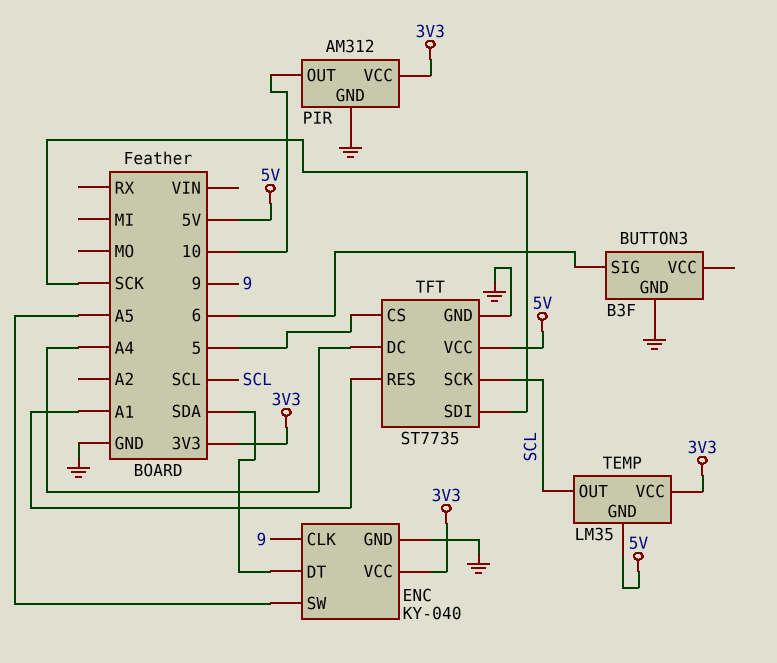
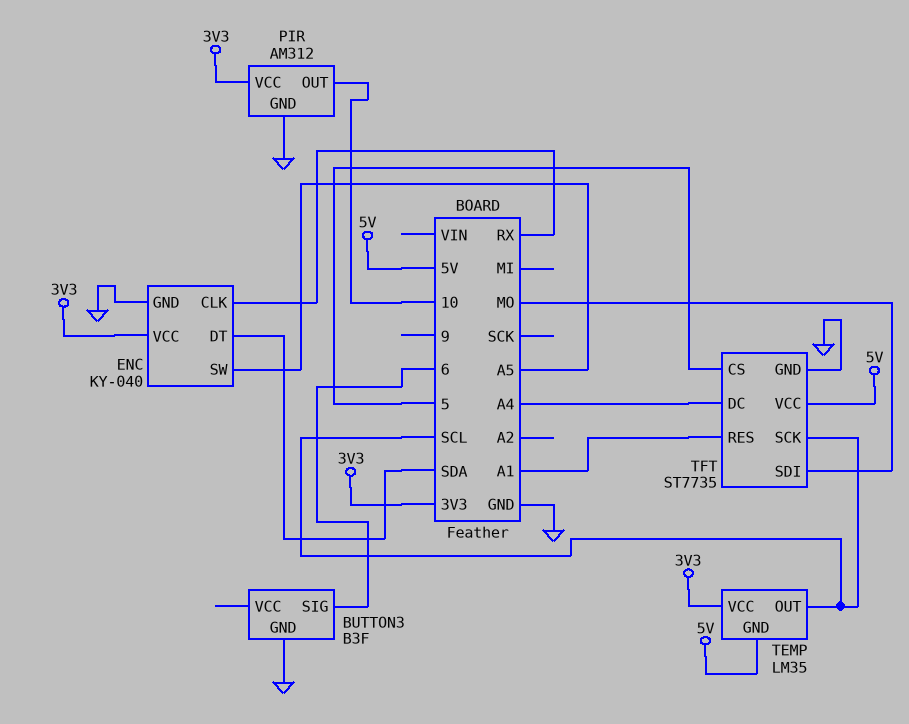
ENC pin CLK: 9 -> RX
TFT pin SDI: SCK -> MO

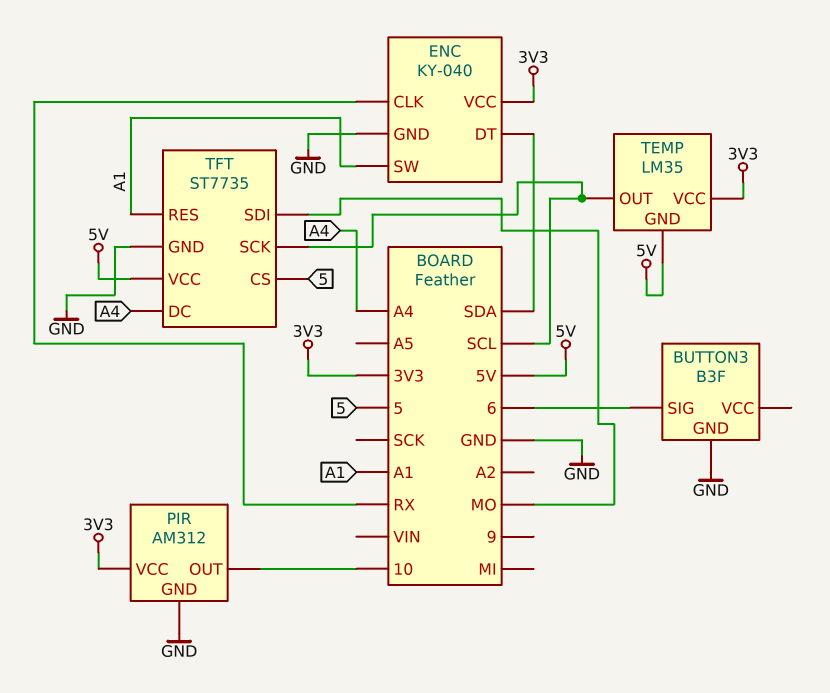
ENC pin SW: A5 -> A1

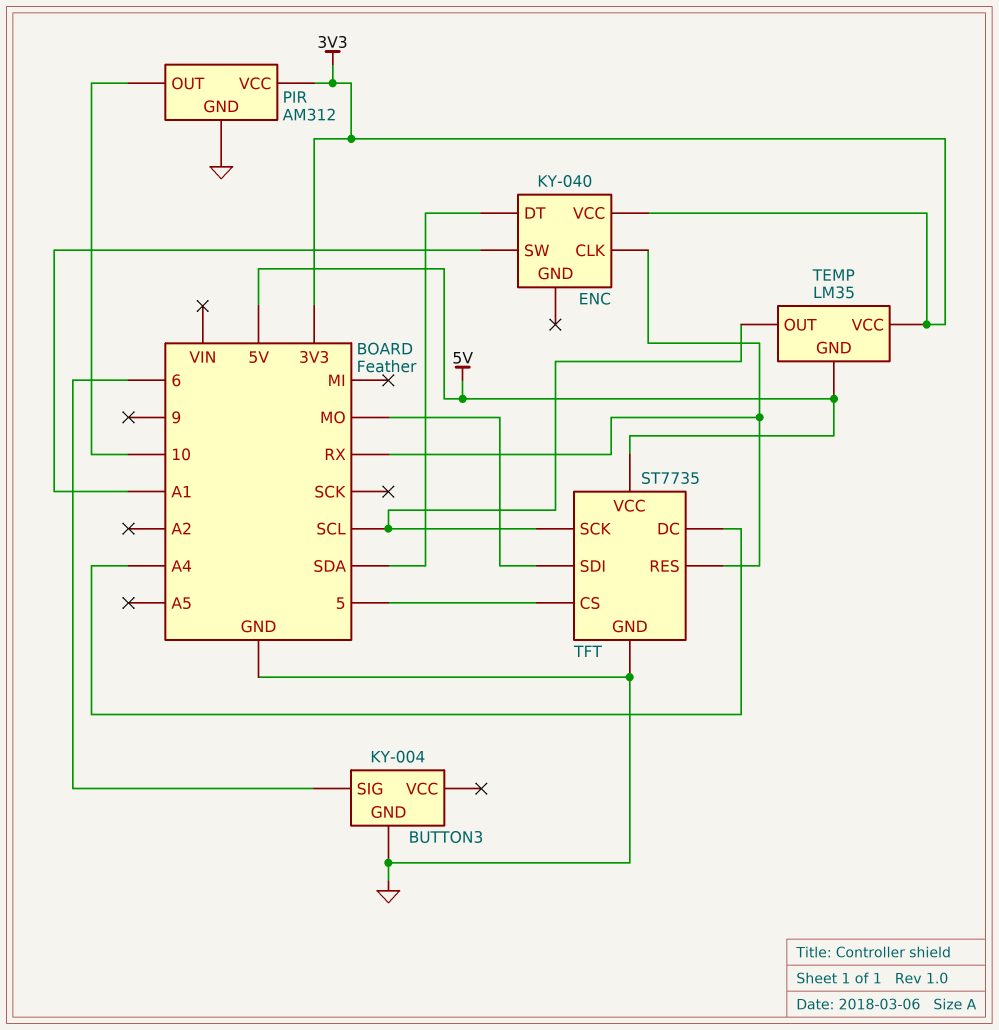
BUTTON3: B3F -> KY-004
ENC pin GND: GND -> none
TFT pin RES: A1 -> RX

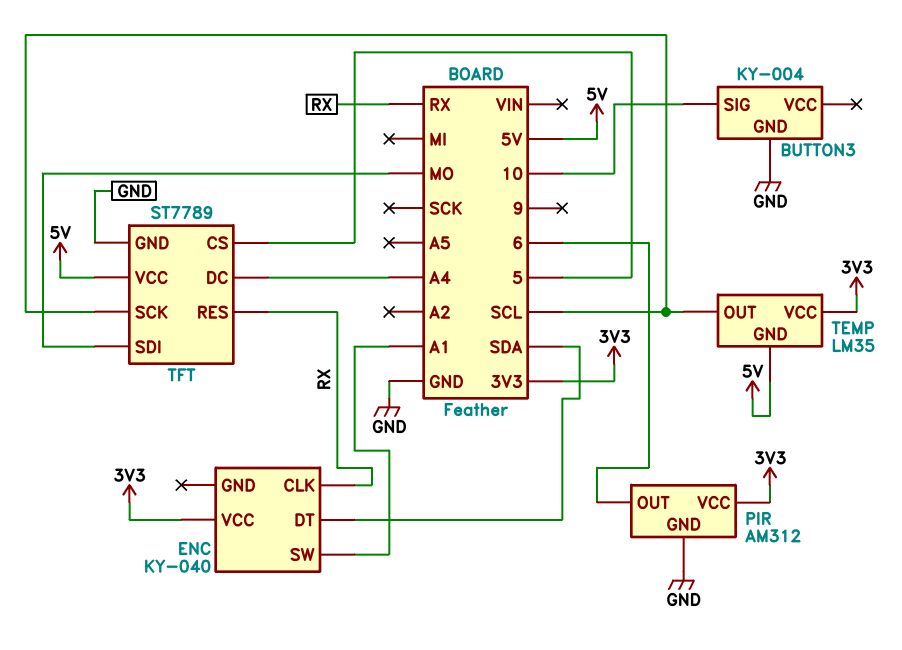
BUTTON3 pin SIG: 6 -> 10
PIR pin OUT: 10 -> 6
TFT: ST7735 -> ST7789

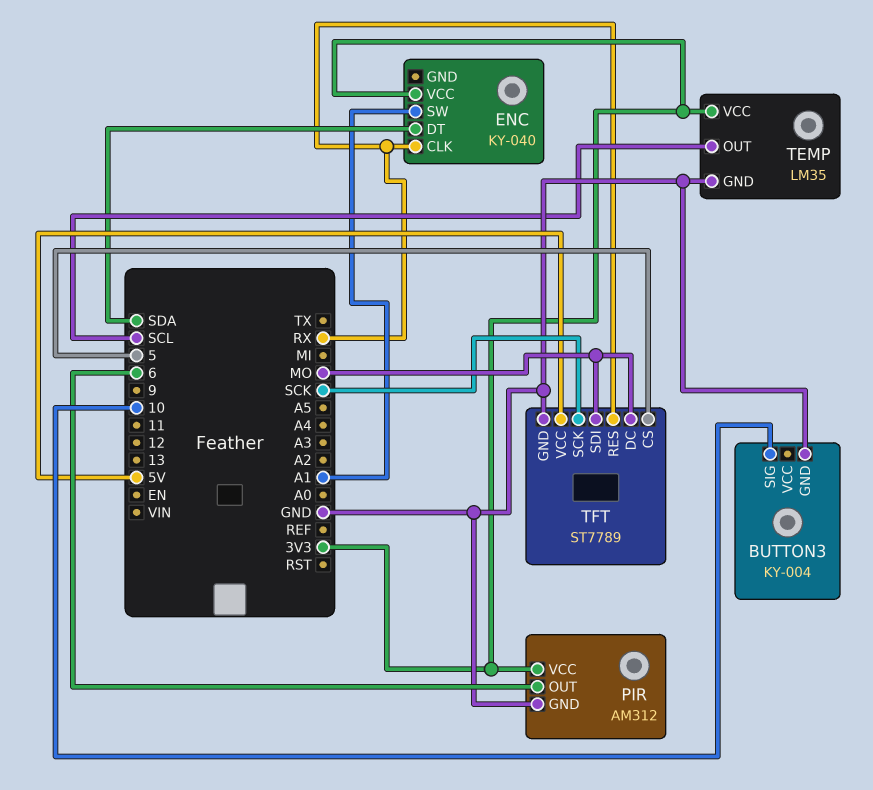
TEMP pin GND: 5V -> GND
TFT pin DC: A4 -> MO
TFT pin SCK: SCL -> SCK

